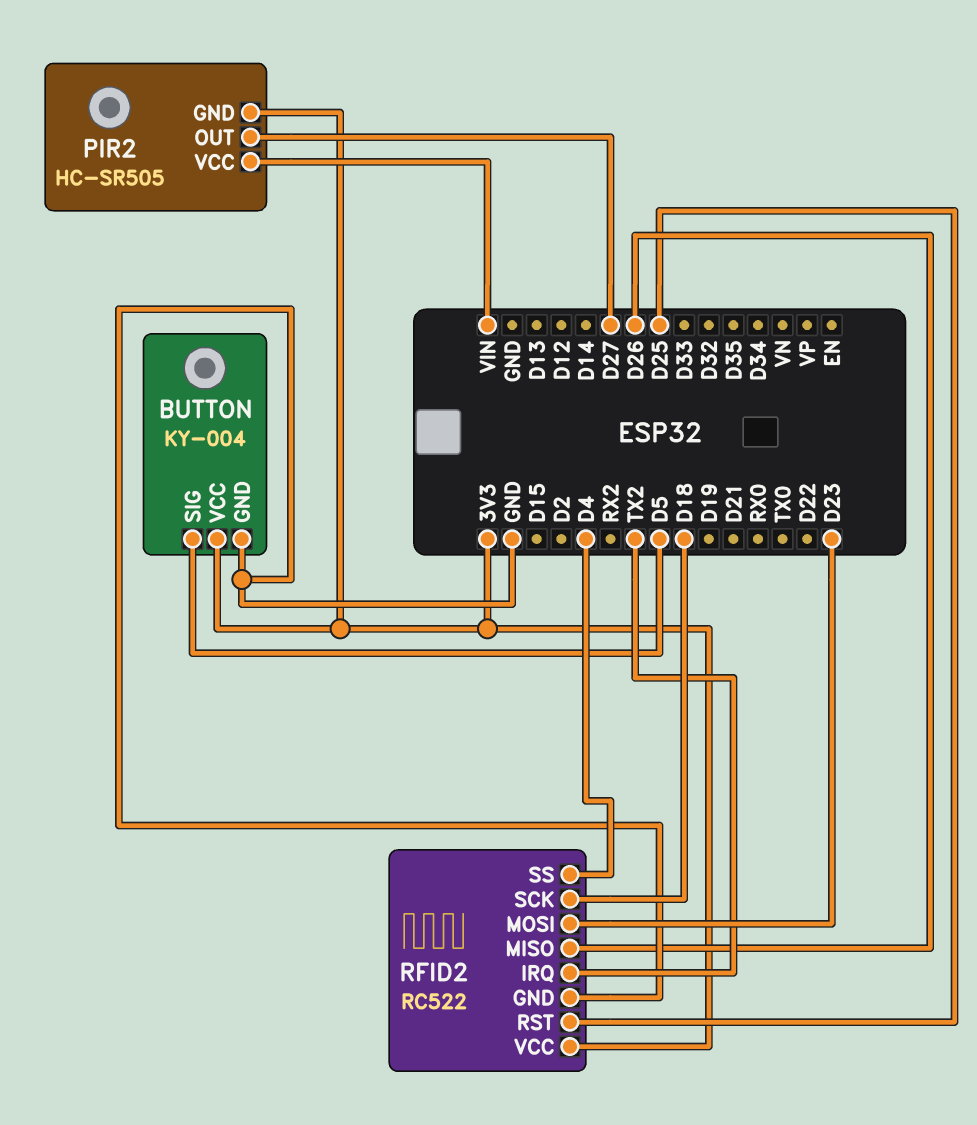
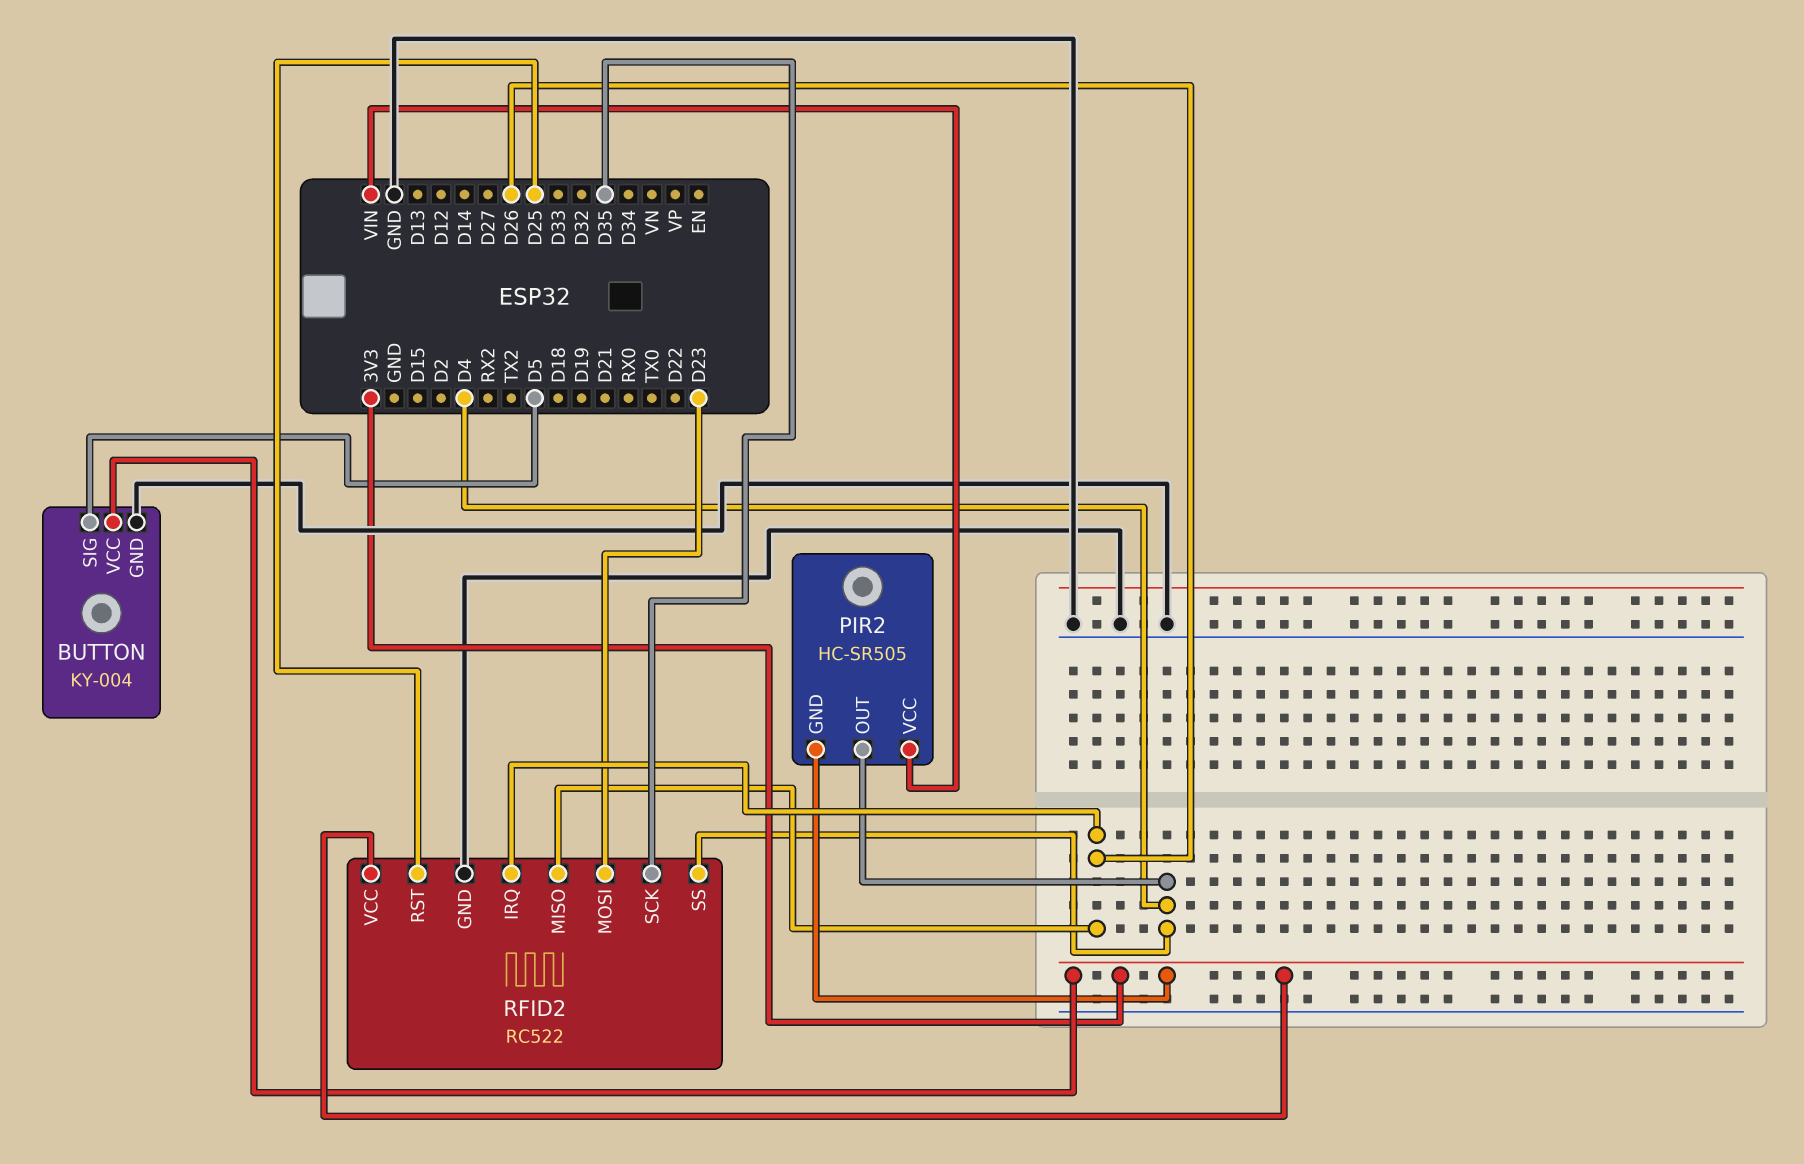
PIR2 pin OUT: D27 -> D4
RFID2 pin IRQ: TX2 -> D26
RFID2 pin SCK: D18 -> D35

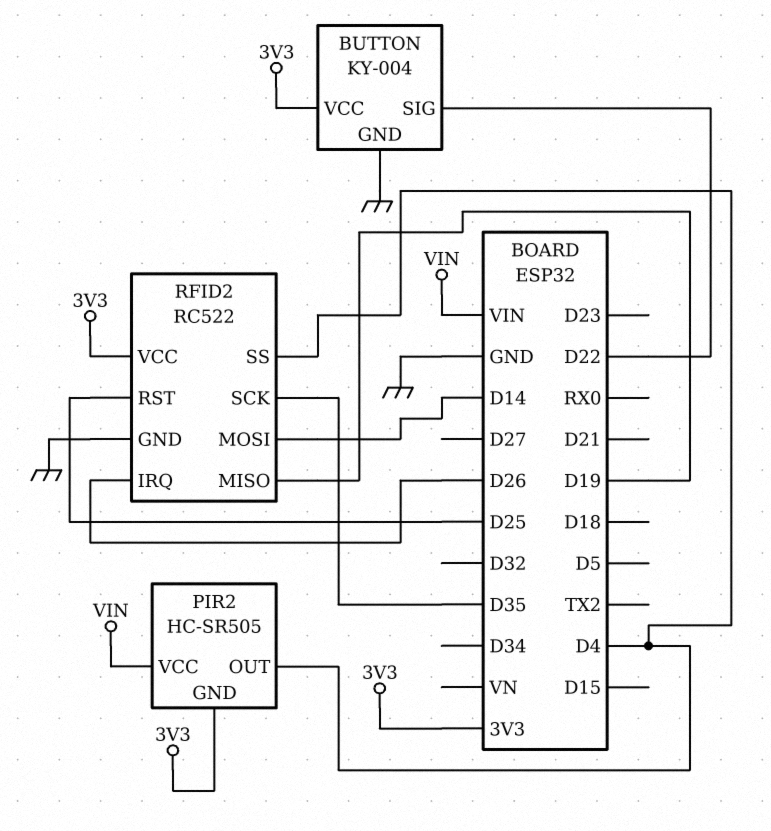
BUTTON pin SIG: D5 -> D22
RFID2 pin MISO: D26 -> D19
RFID2 pin MOSI: D23 -> D14

